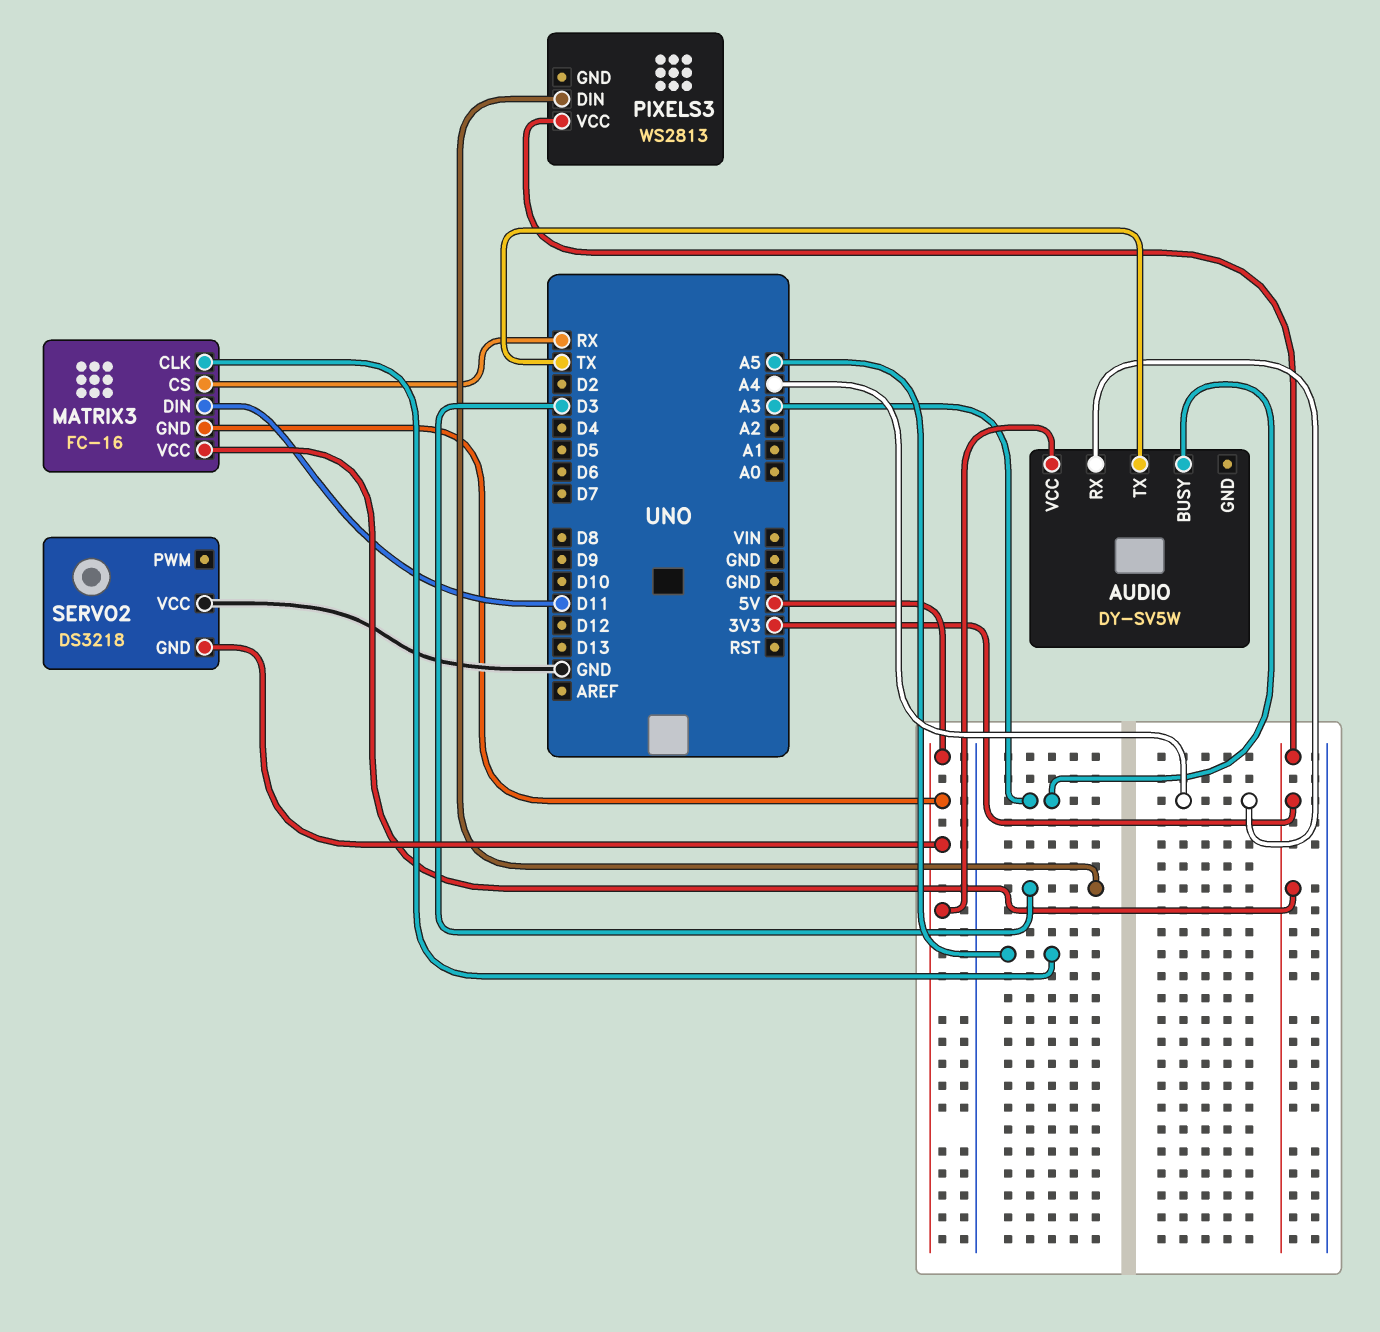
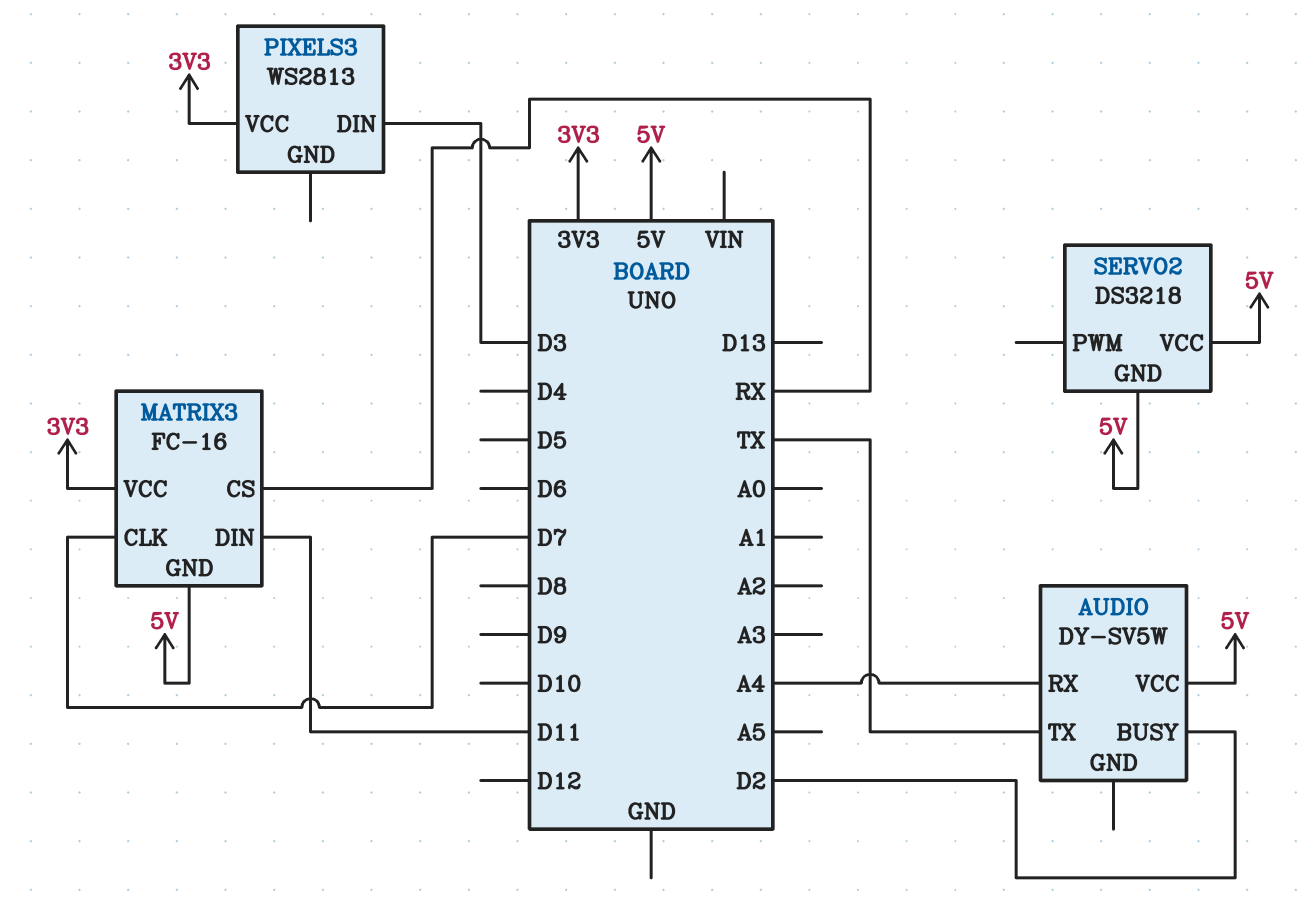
AUDIO pin BUSY: A3 -> D2
MATRIX3 pin CLK: A5 -> D7
SERVO2 pin VCC: GND -> 5V

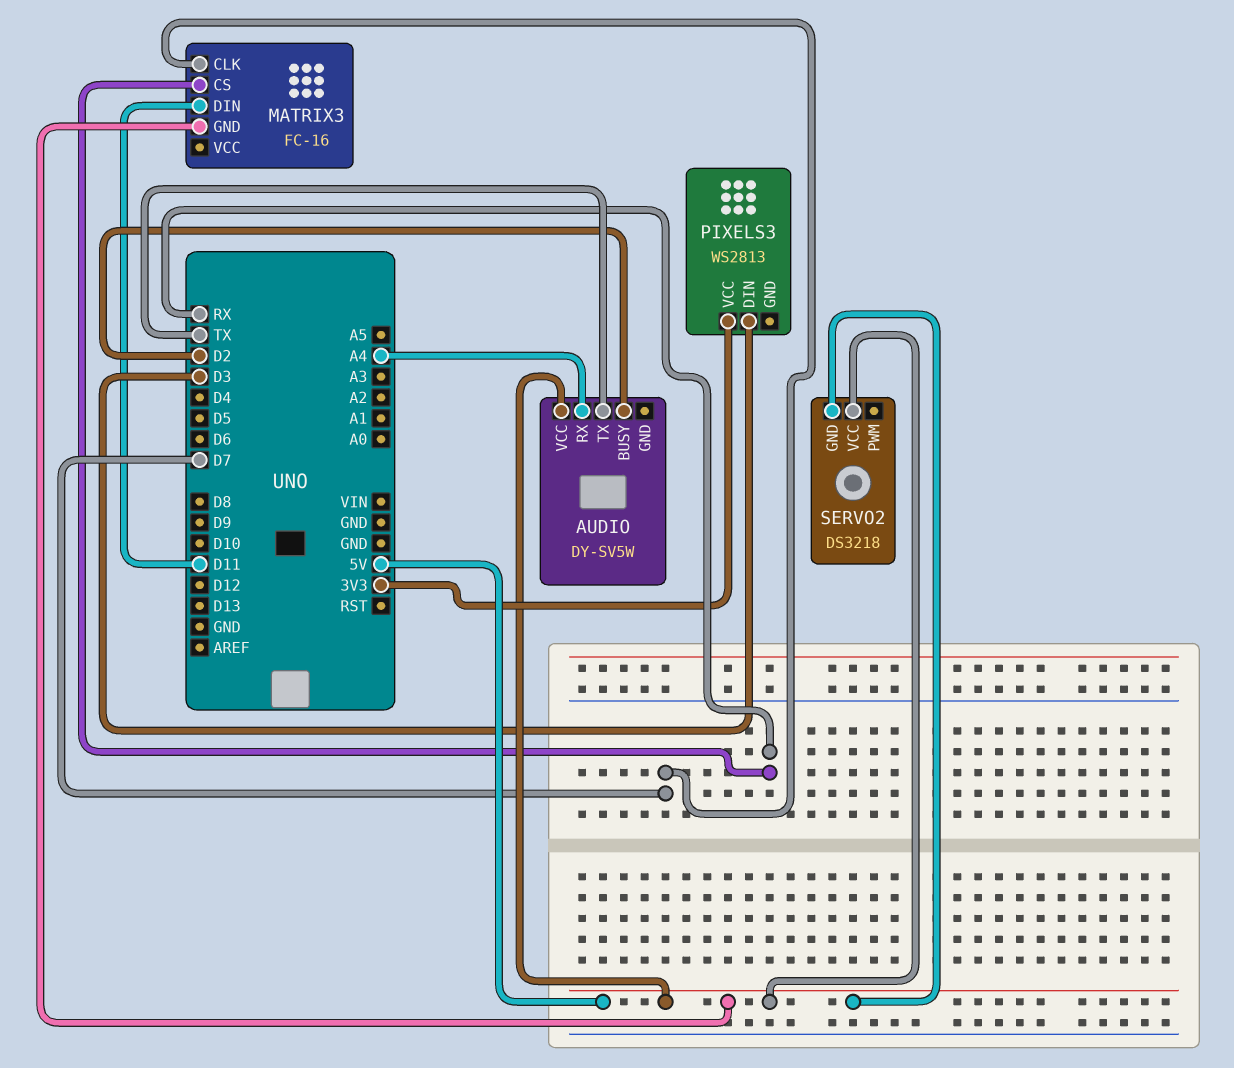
MATRIX3 pin VCC: 3V3 -> none

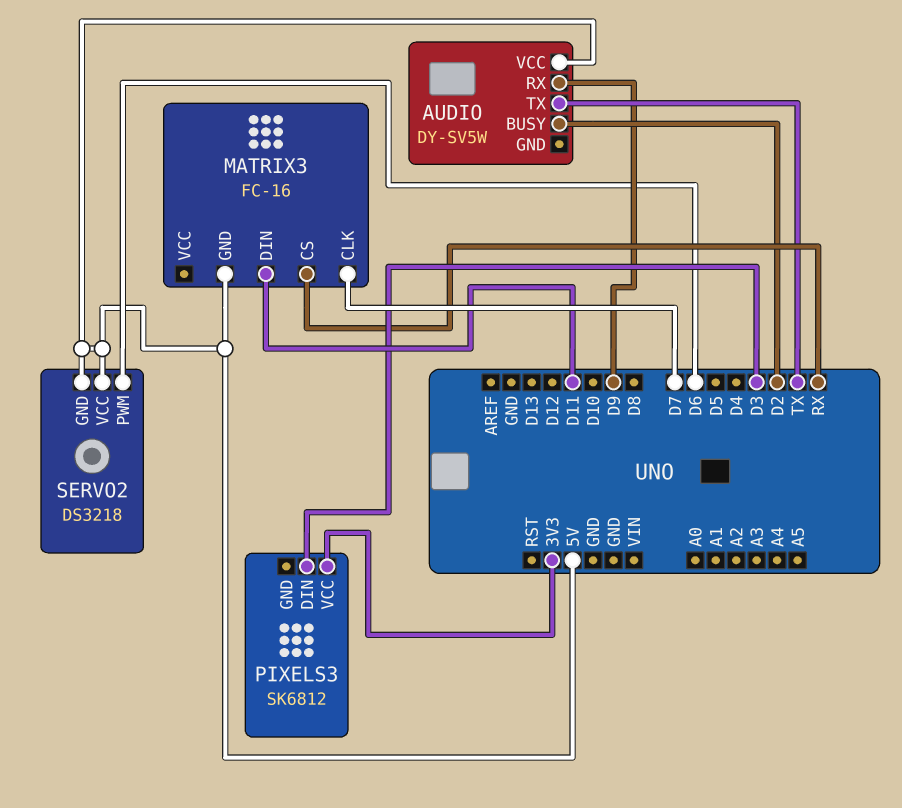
AUDIO pin RX: A4 -> D9
PIXELS3: WS2813 -> SK6812
SERVO2 pin PWM: none -> D6

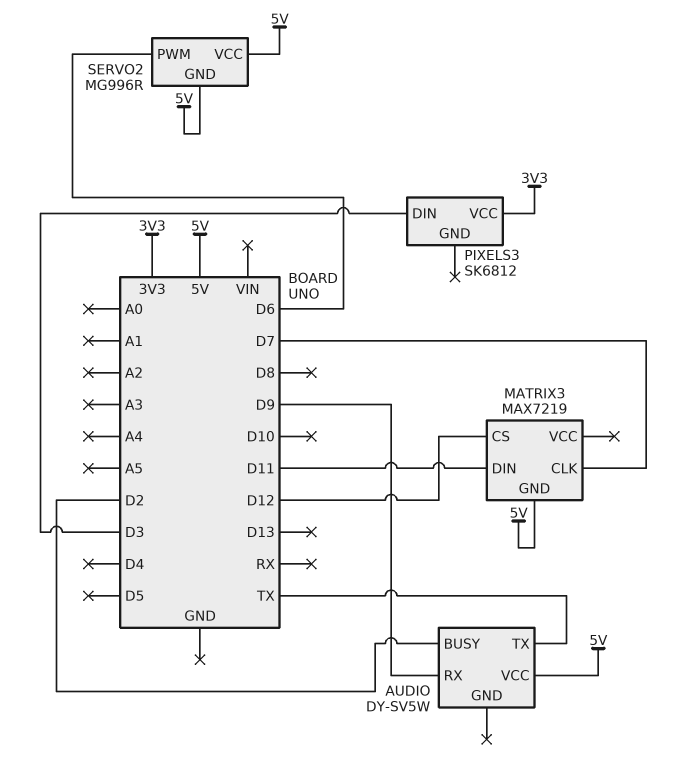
MATRIX3: FC-16 -> MAX7219
MATRIX3 pin CS: RX -> D12
SERVO2: DS3218 -> MG996R

